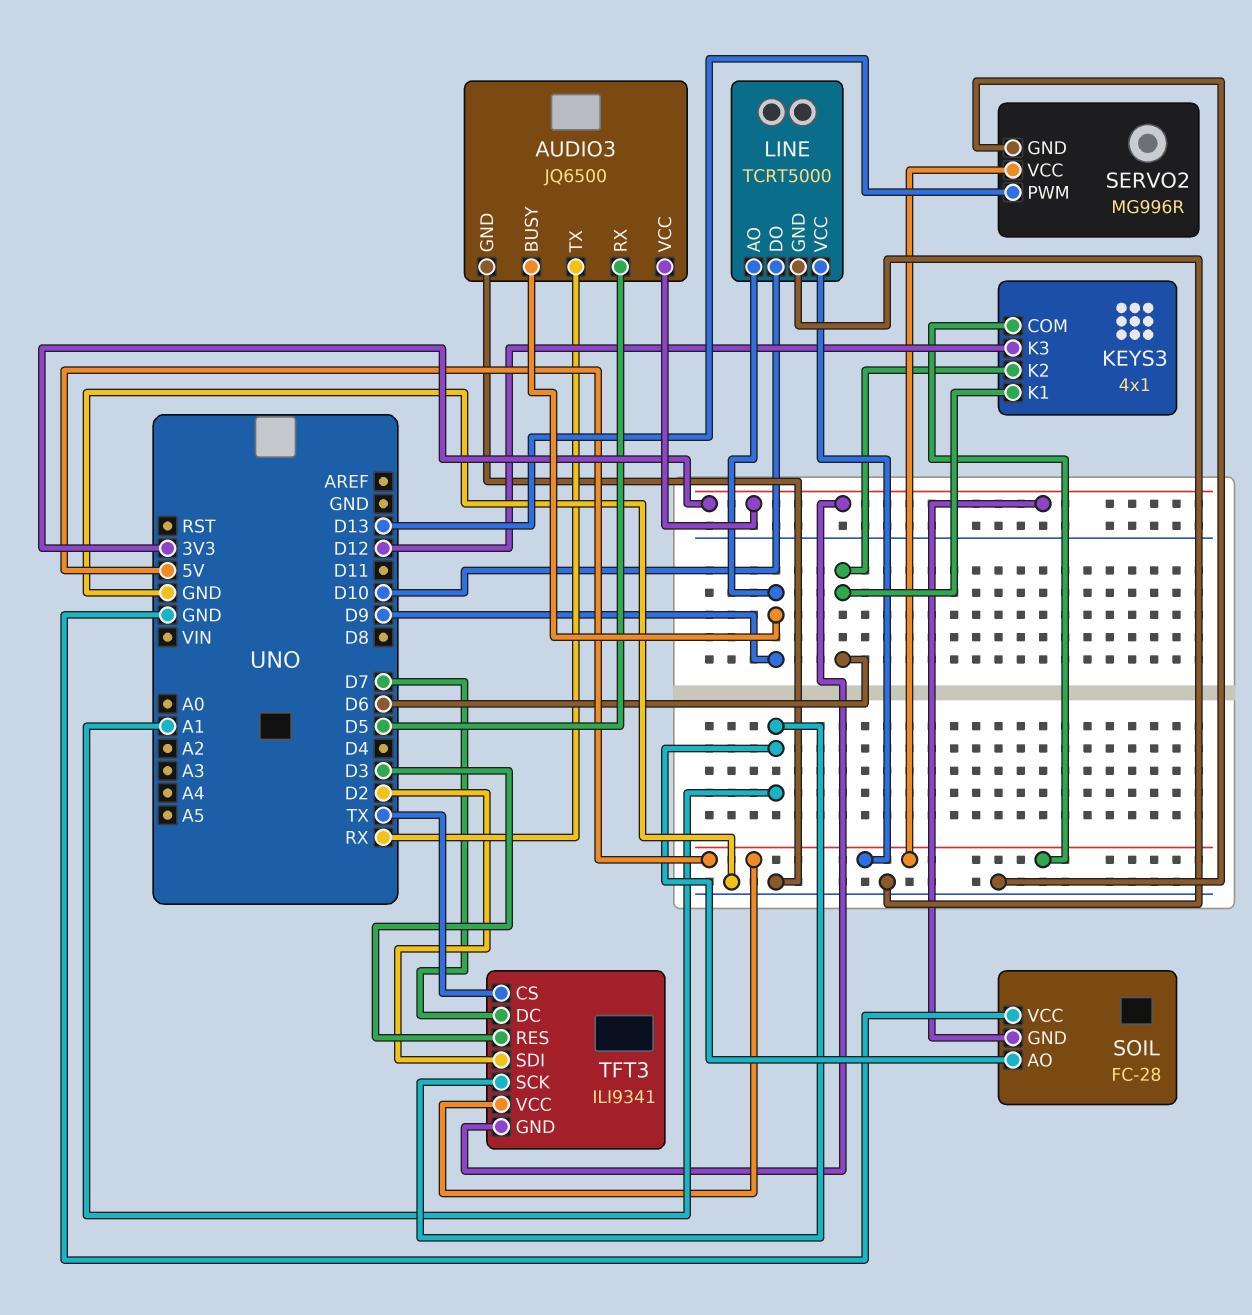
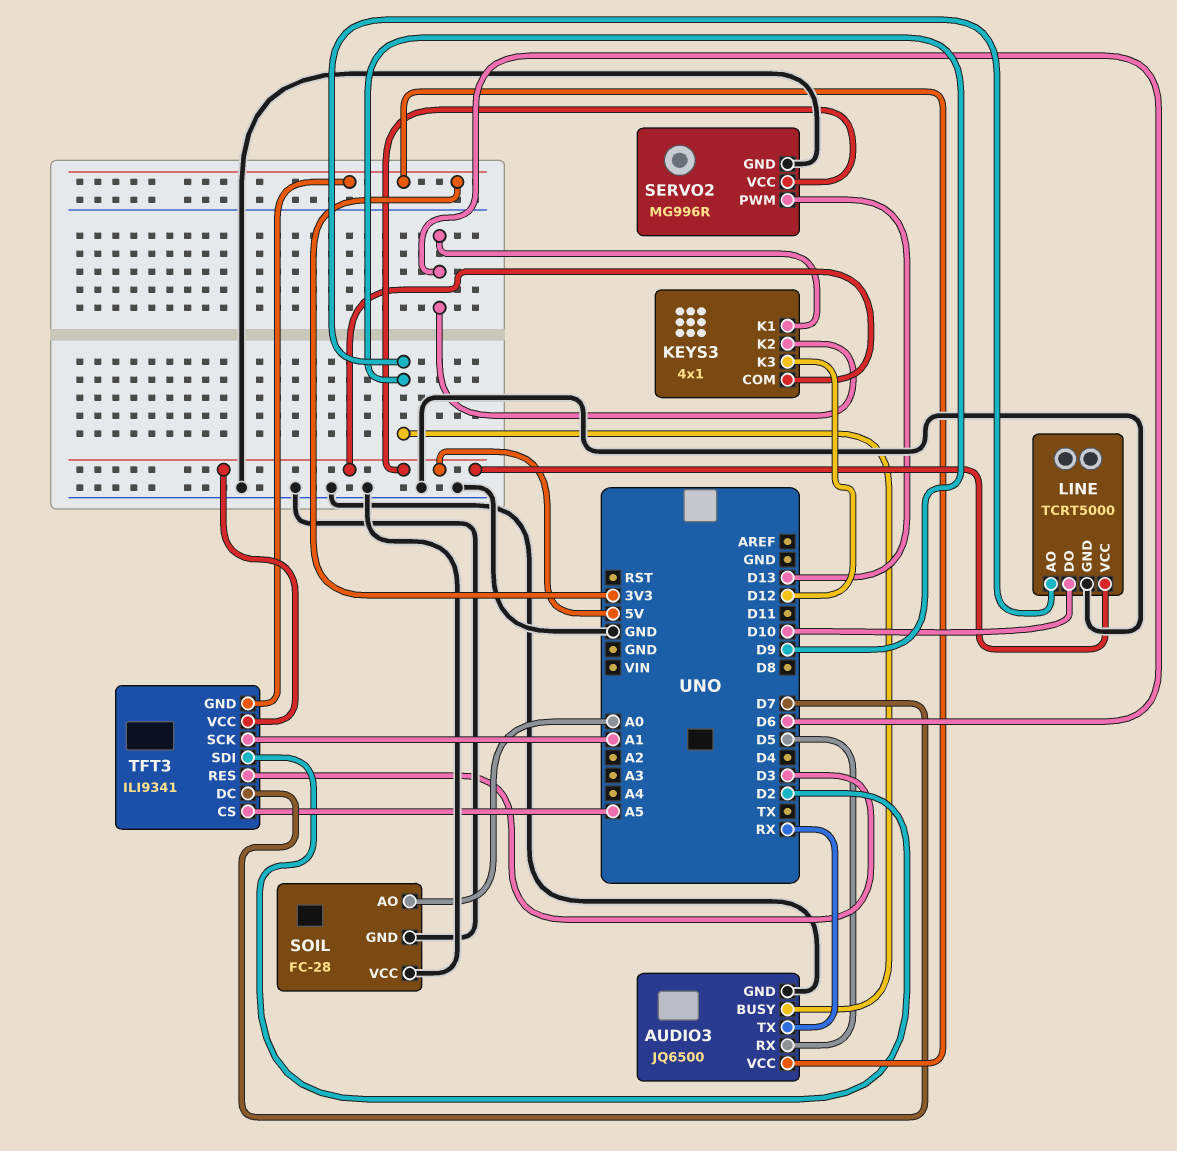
SOIL pin AO: A1 -> A0
SOIL pin GND: 3V3 -> GND
TFT3 pin CS: TX -> A5

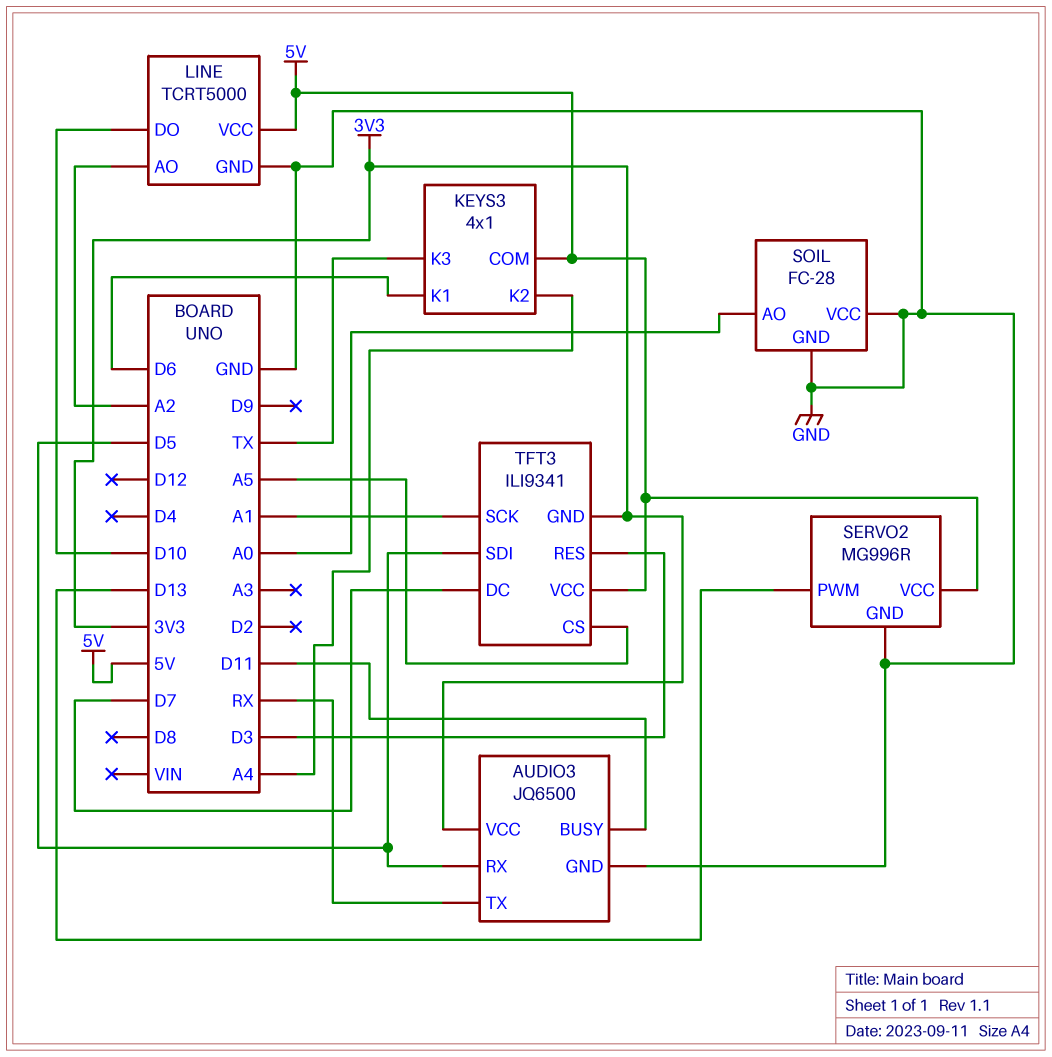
AUDIO3 pin BUSY: D9 -> D11
KEYS3 pin K2: D6 -> A4
KEYS3 pin K3: D12 -> TX
LINE pin AO: D9 -> A2
TFT3 pin SDI: D2 -> D5

